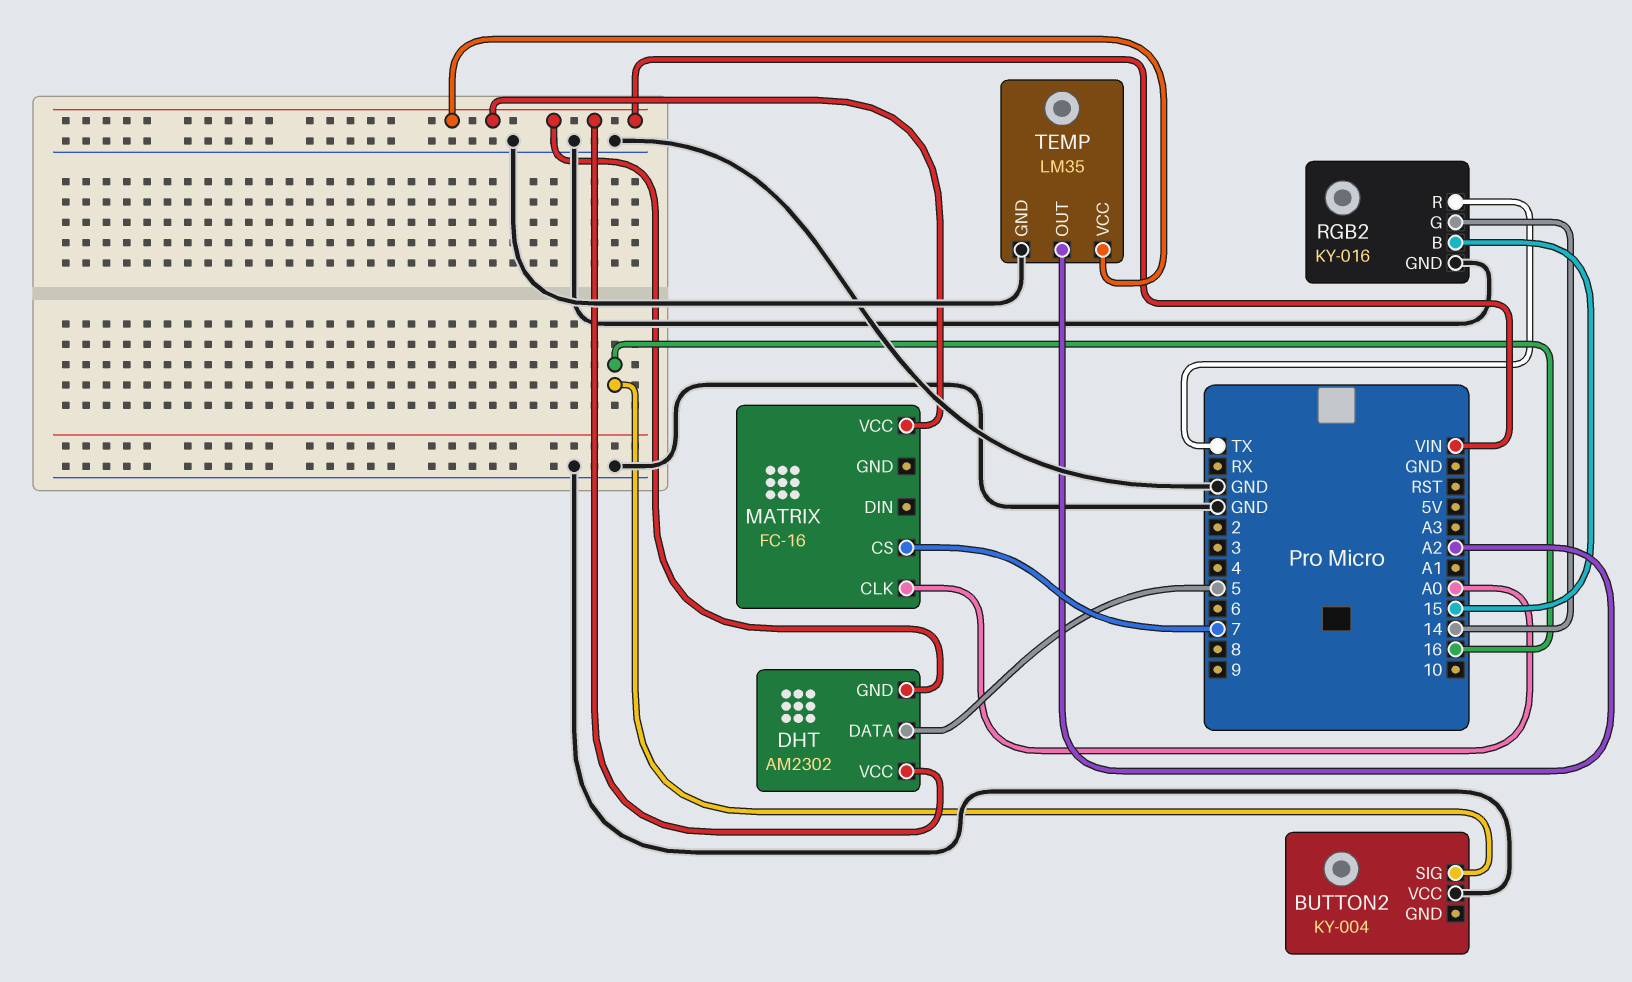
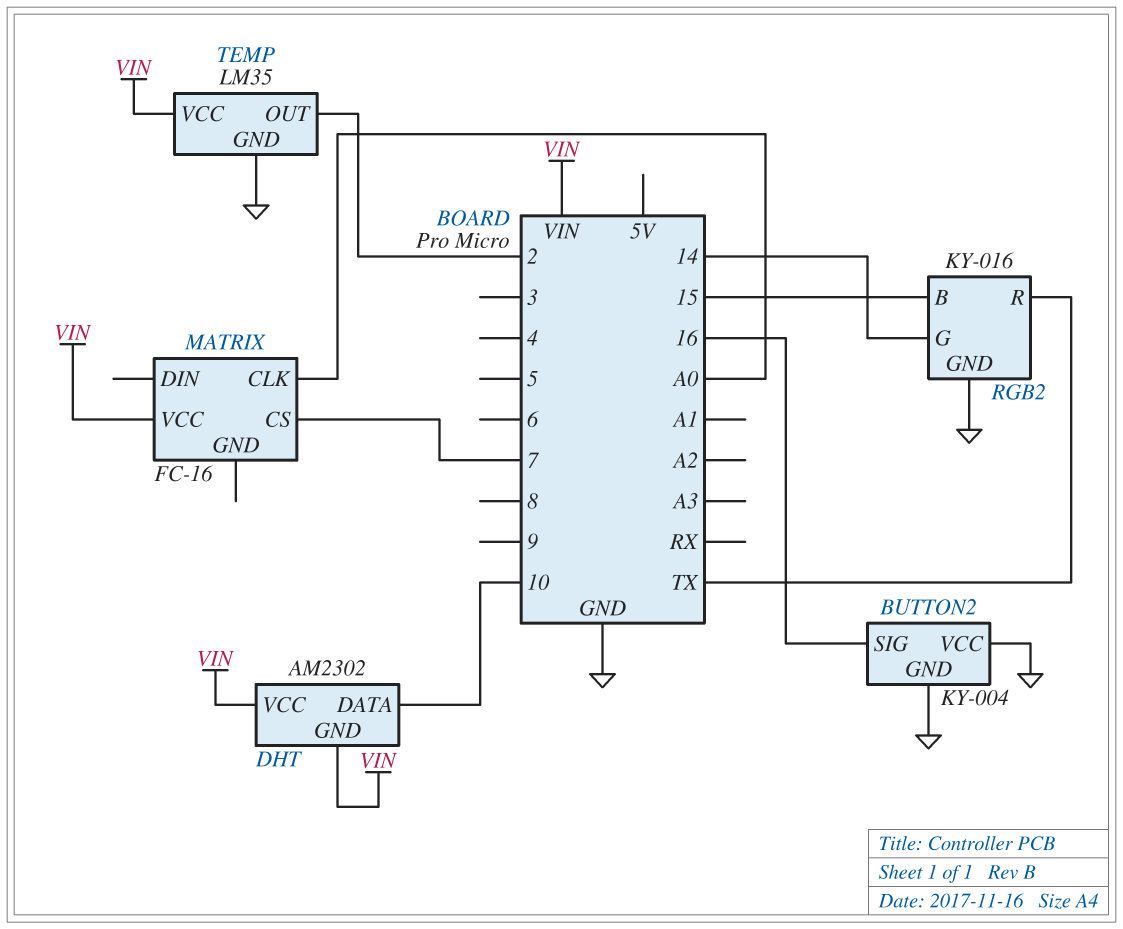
BUTTON2 pin GND: none -> GND
DHT pin DATA: 5 -> 10
TEMP pin OUT: A2 -> 2

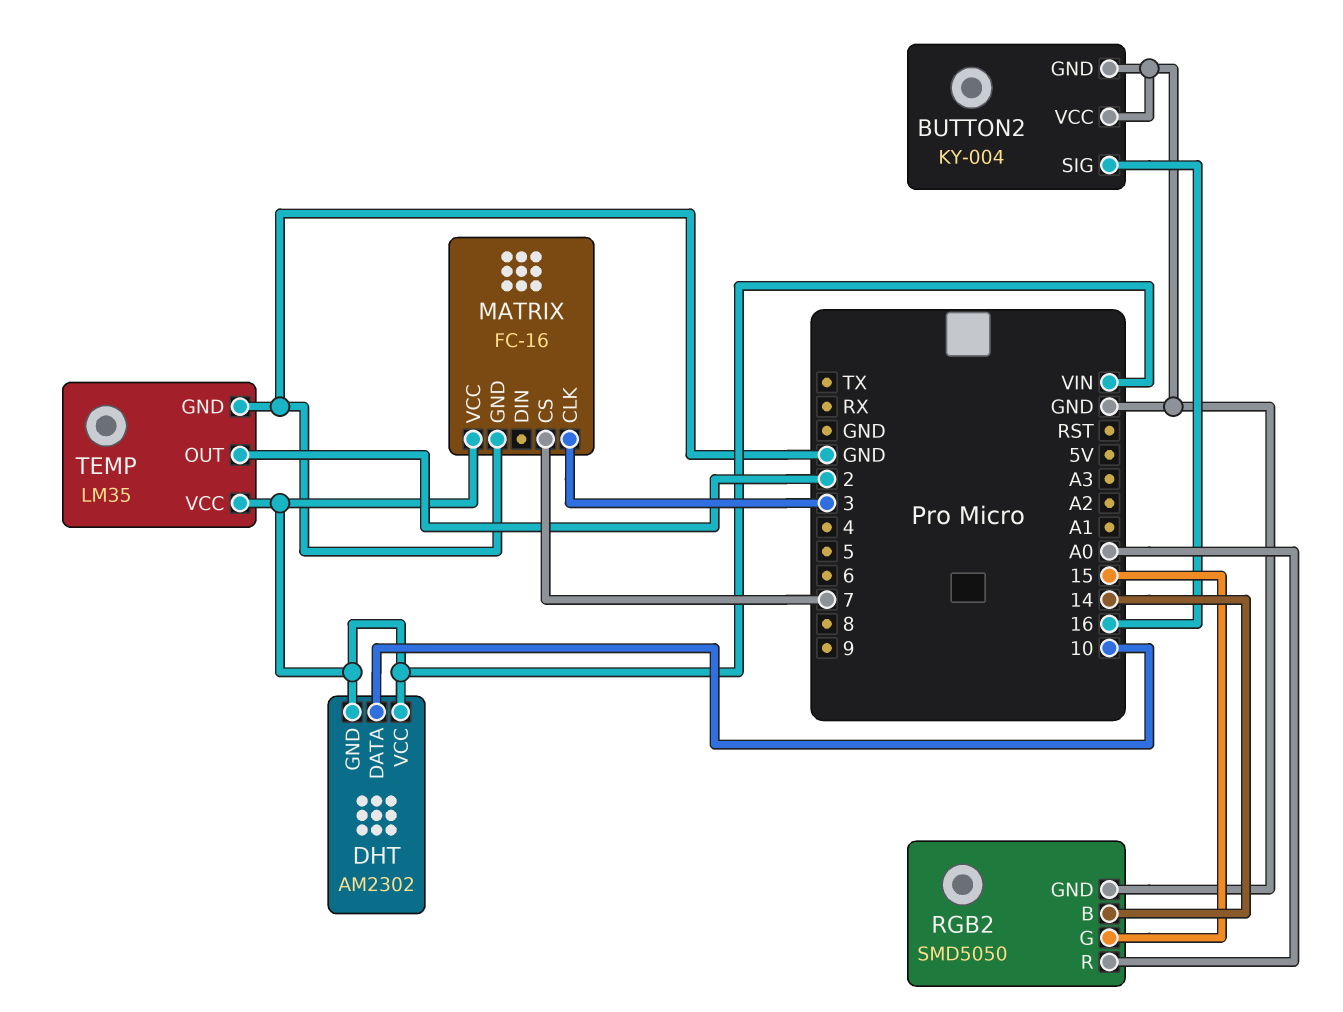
MATRIX pin CLK: A0 -> 3
MATRIX pin GND: none -> GND
RGB2: KY-016 -> SMD5050
RGB2 pin B: 15 -> 14
RGB2 pin G: 14 -> 15
RGB2 pin R: TX -> A0

